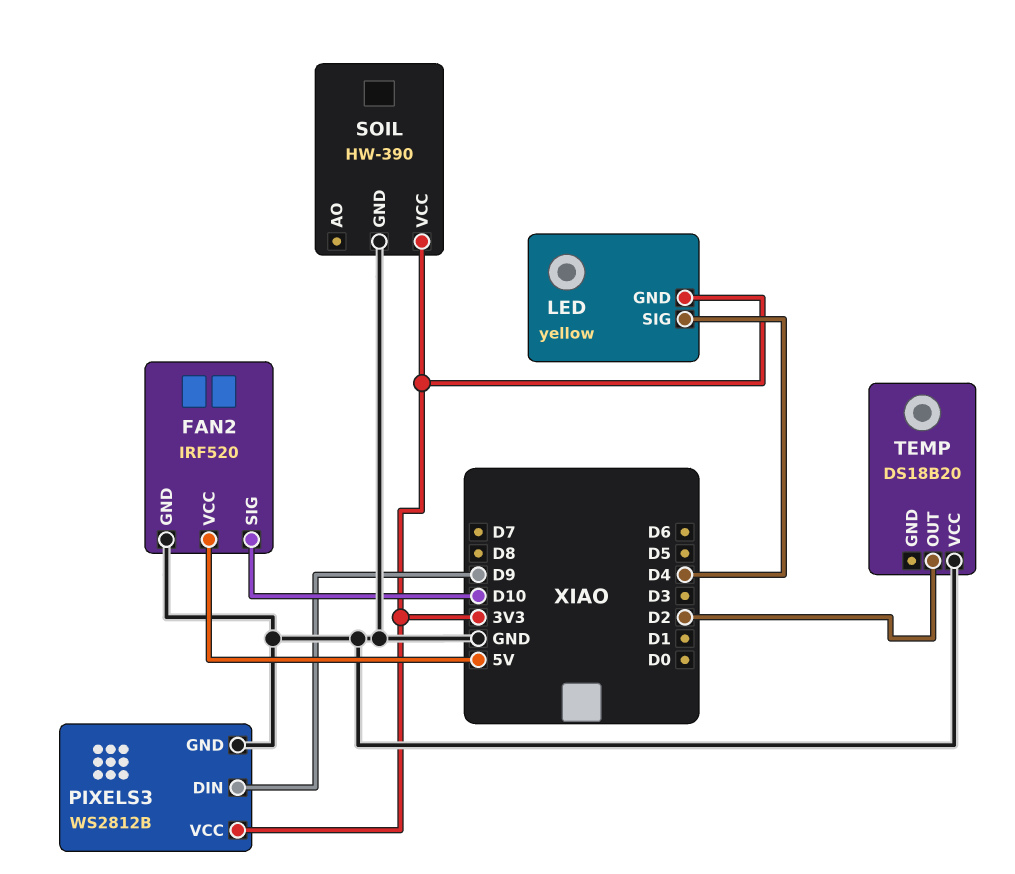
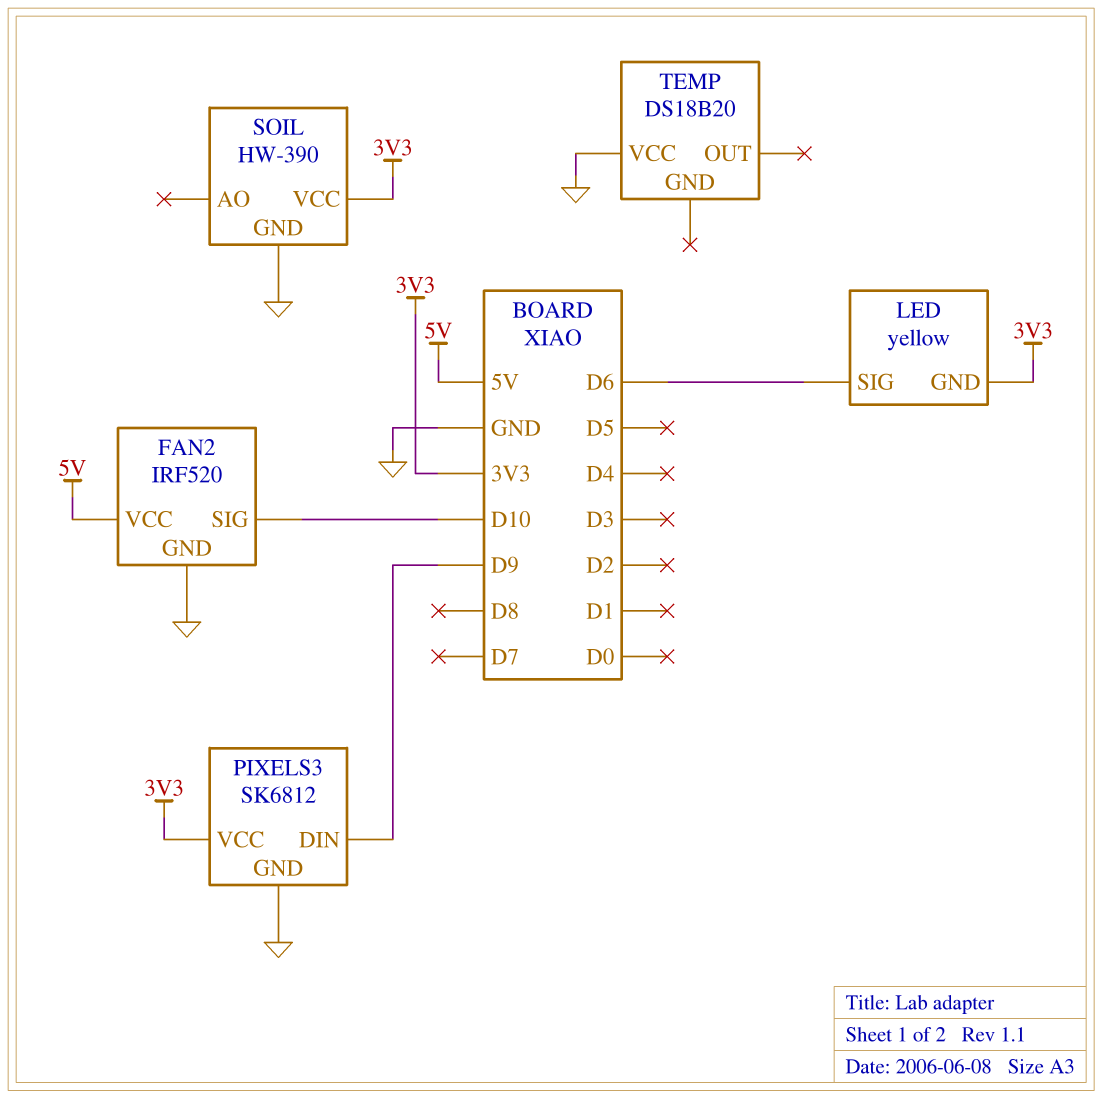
LED pin SIG: D4 -> D6
PIXELS3: WS2812B -> SK6812
TEMP pin OUT: D2 -> none

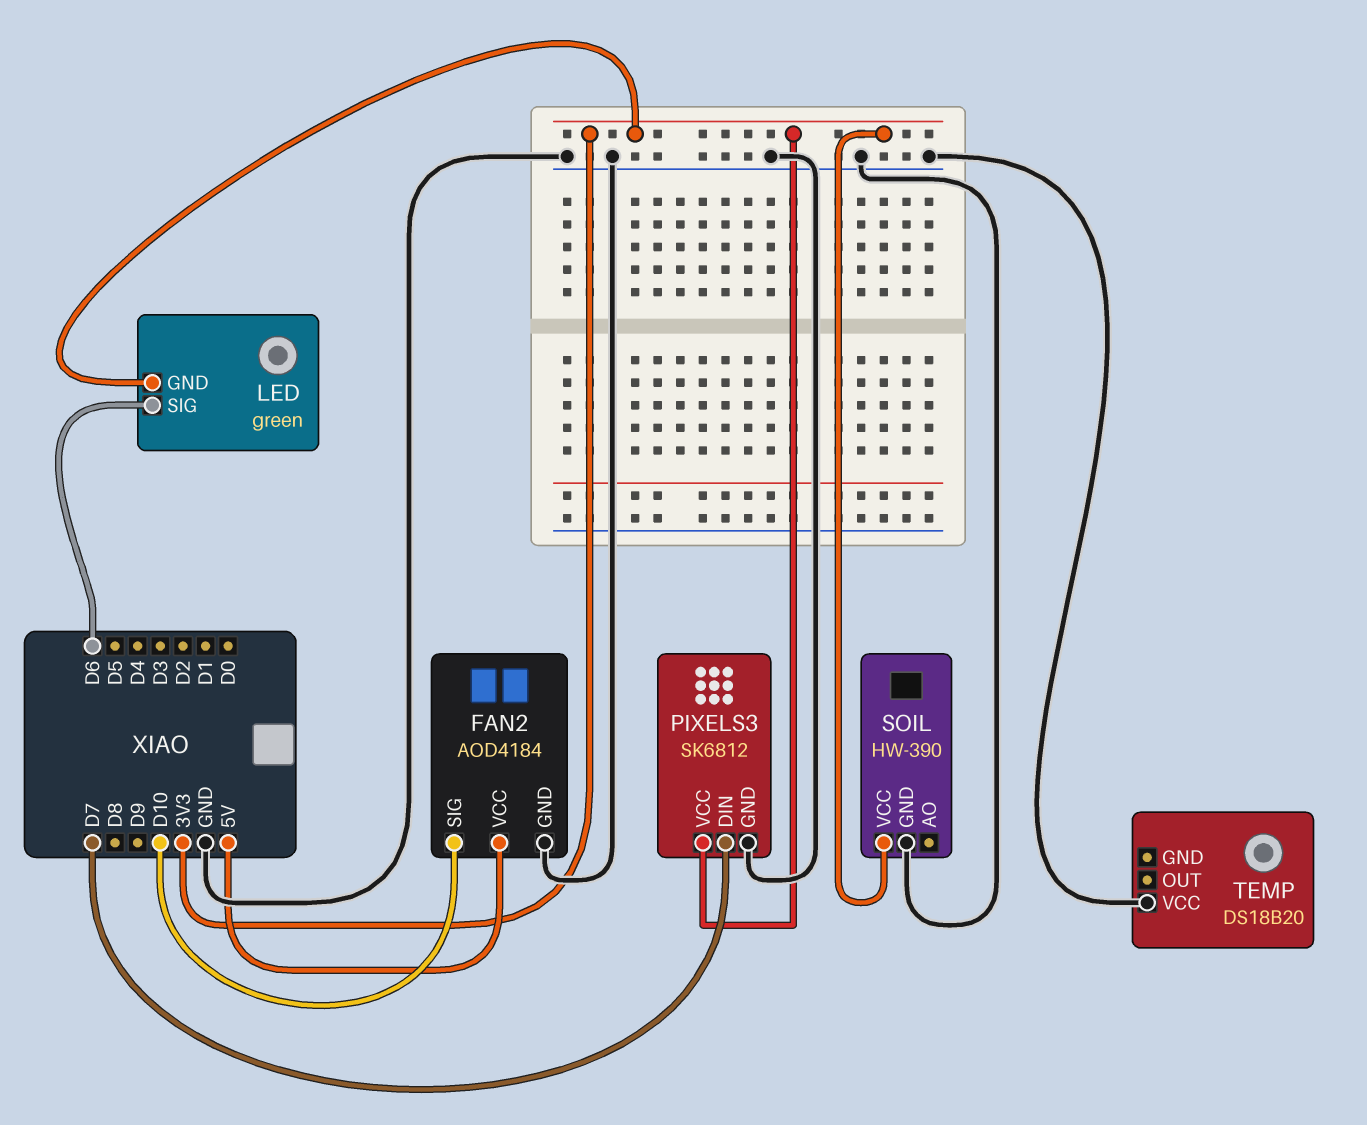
FAN2: IRF520 -> AOD4184
LED: yellow -> green
PIXELS3 pin DIN: D9 -> D7

